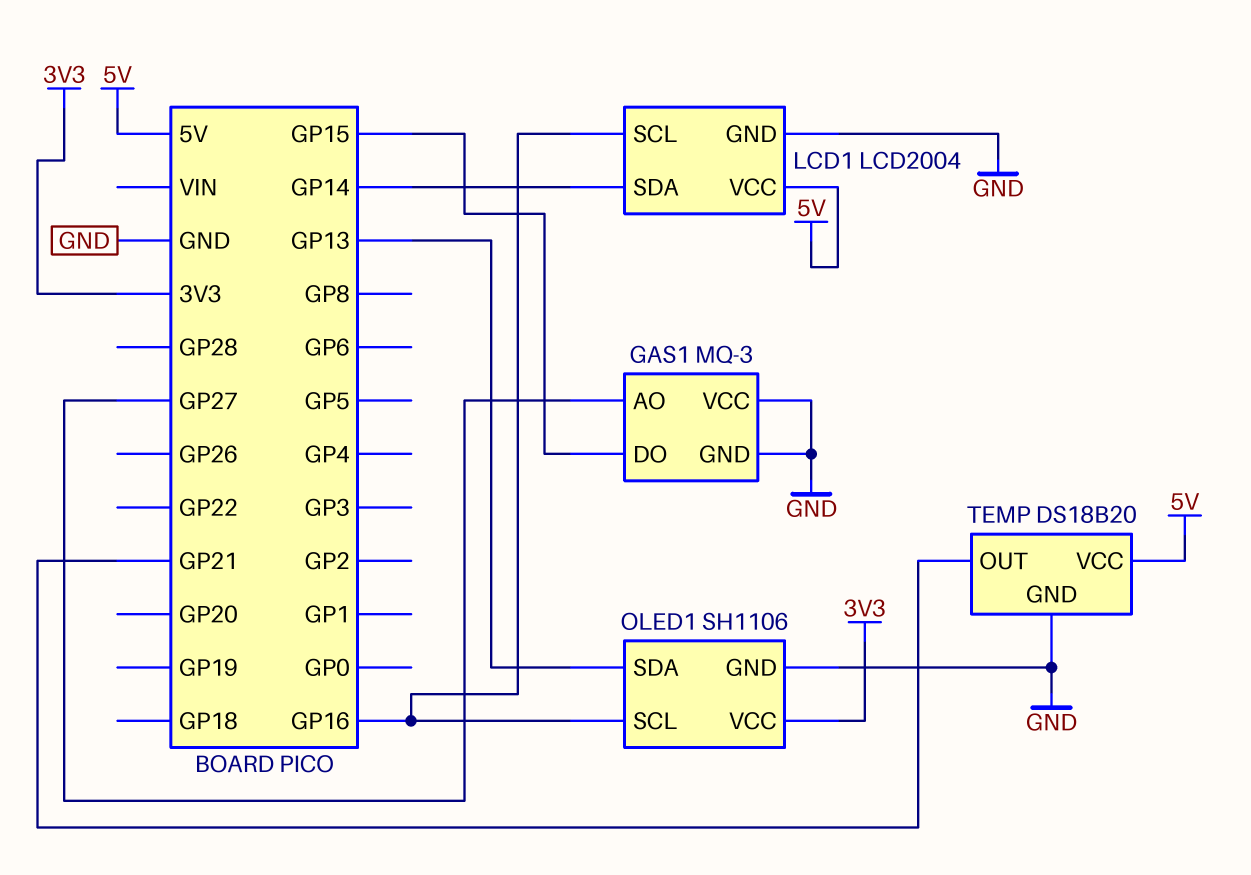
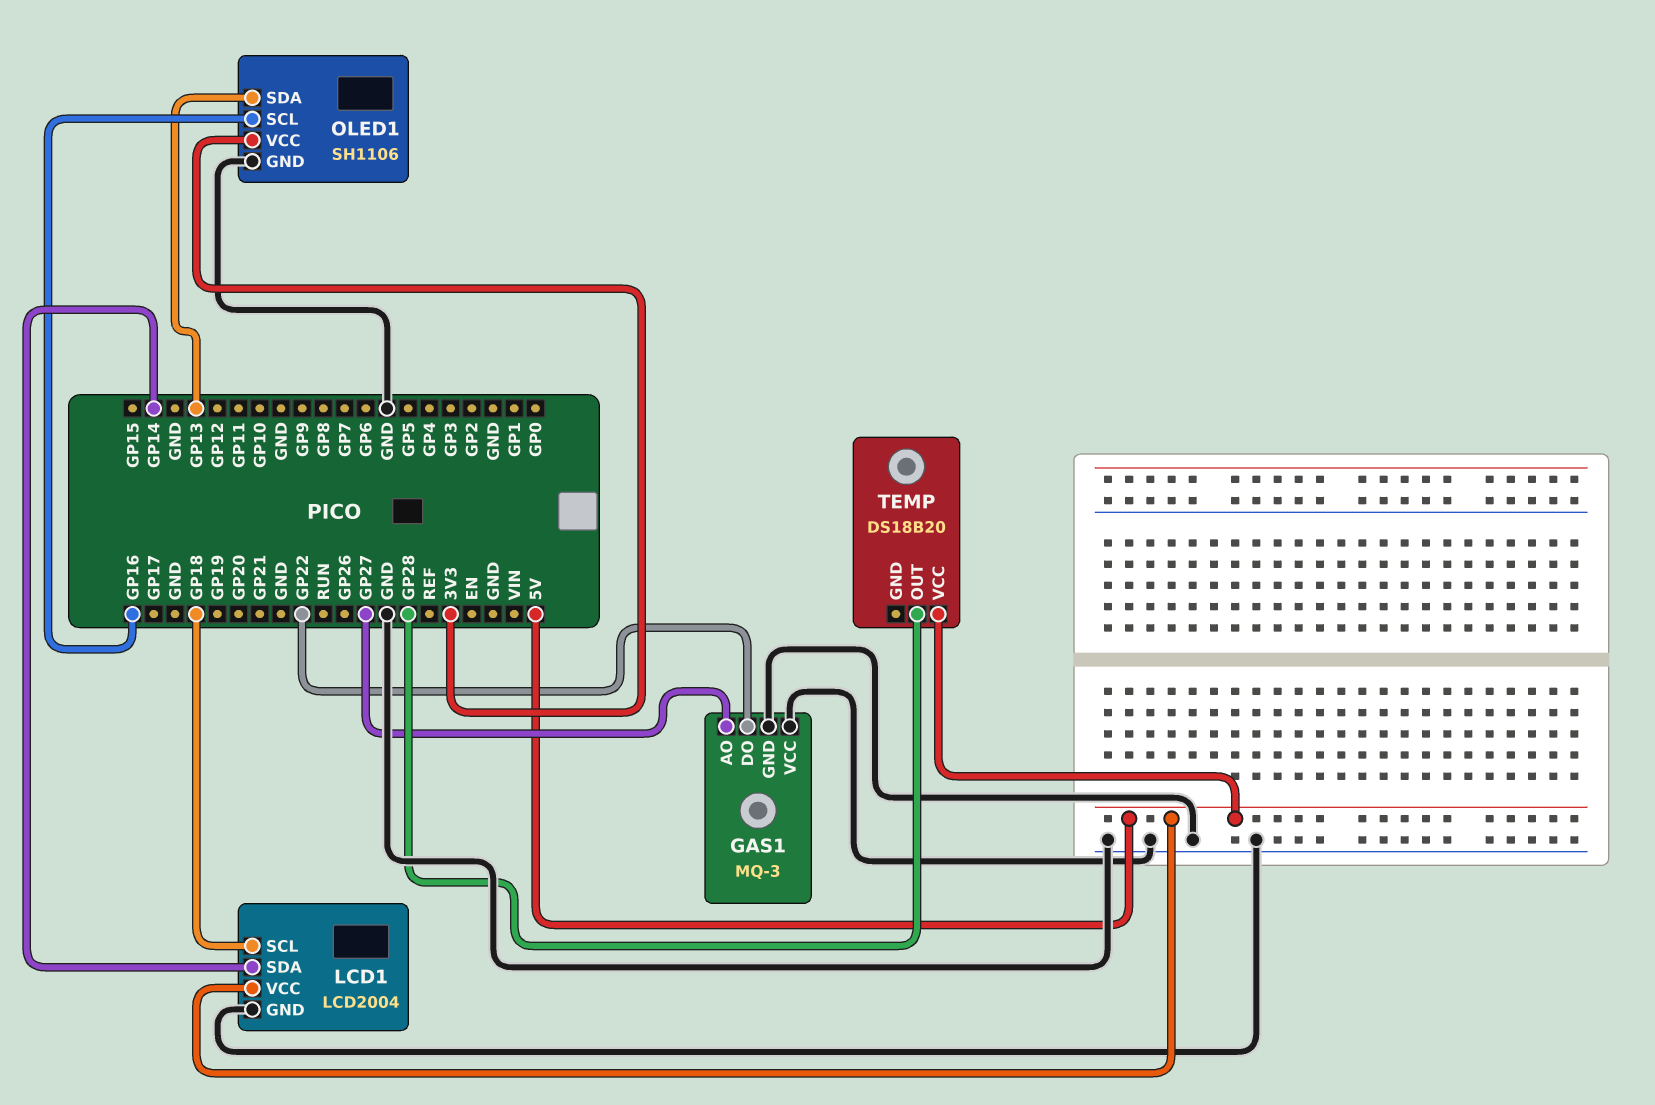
GAS1 pin DO: GP15 -> GP22
LCD1 pin SCL: GP16 -> GP18
TEMP pin GND: GND -> none
TEMP pin OUT: GP21 -> GP28

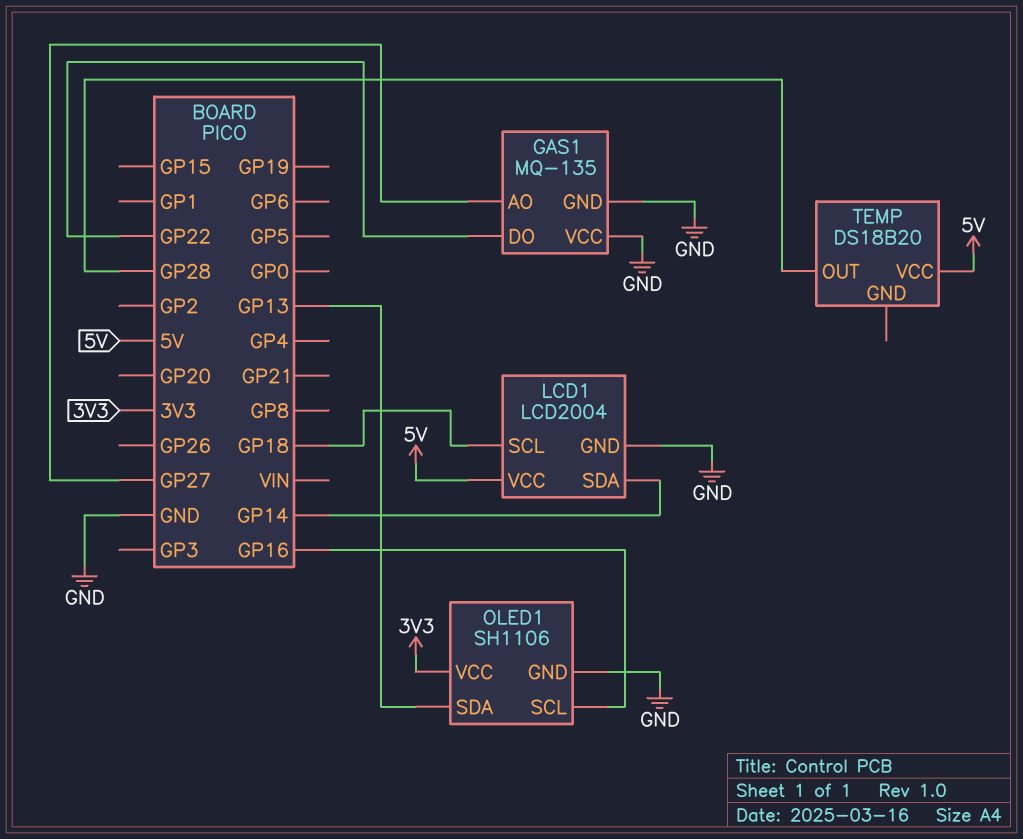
GAS1: MQ-3 -> MQ-135

